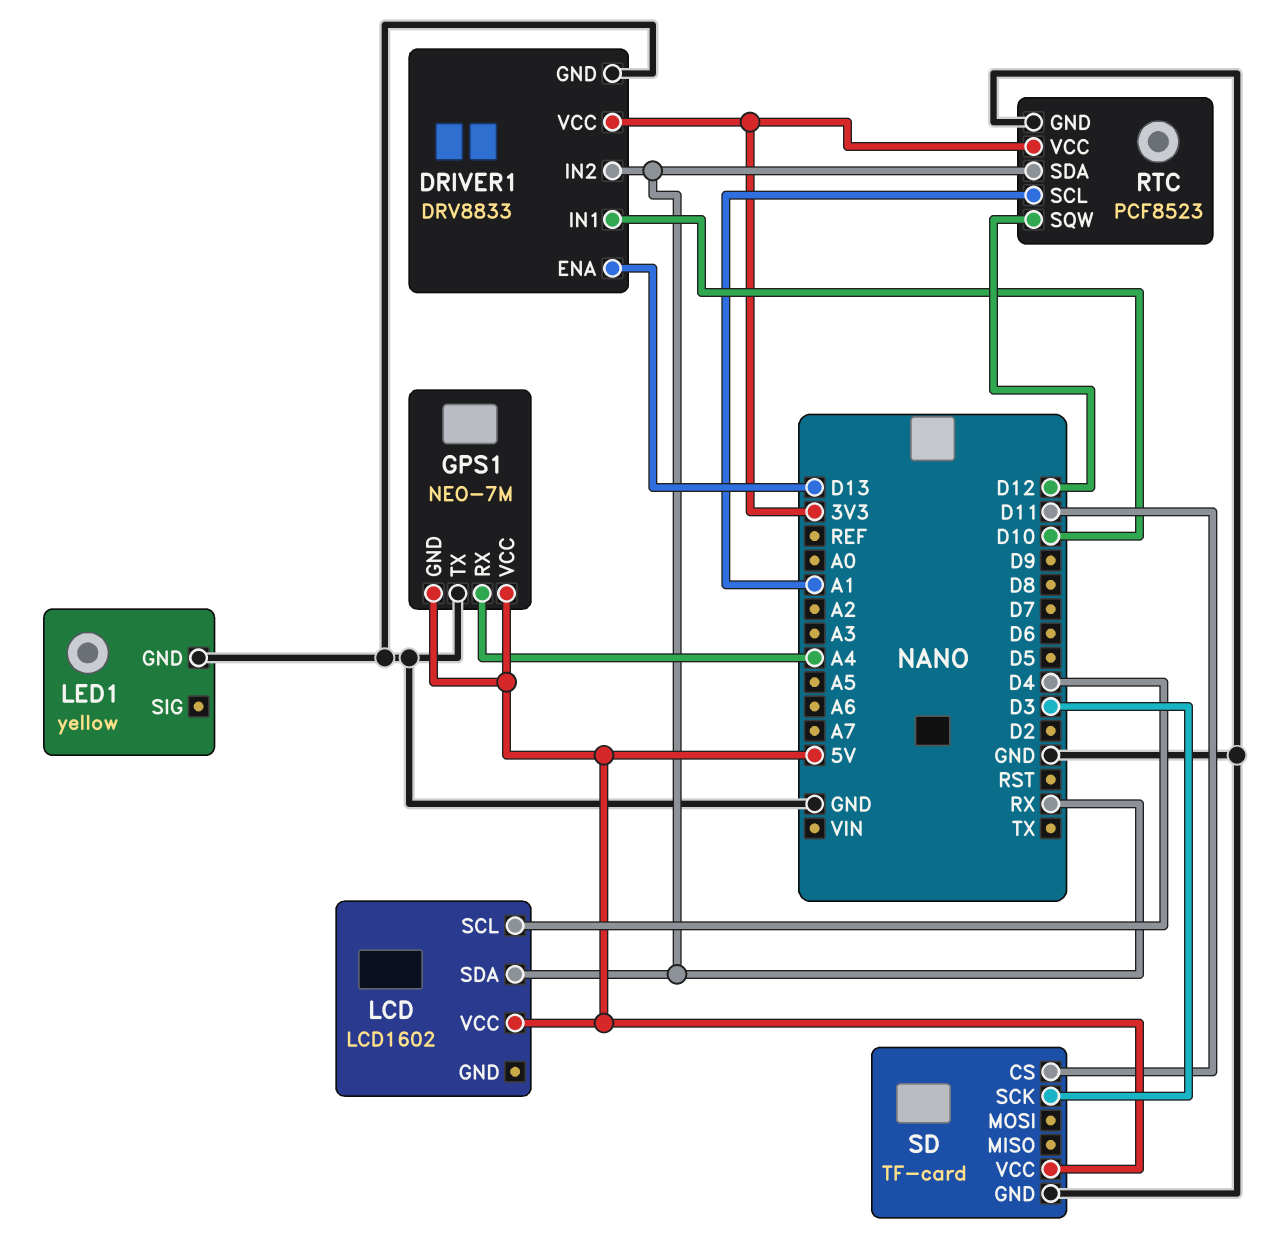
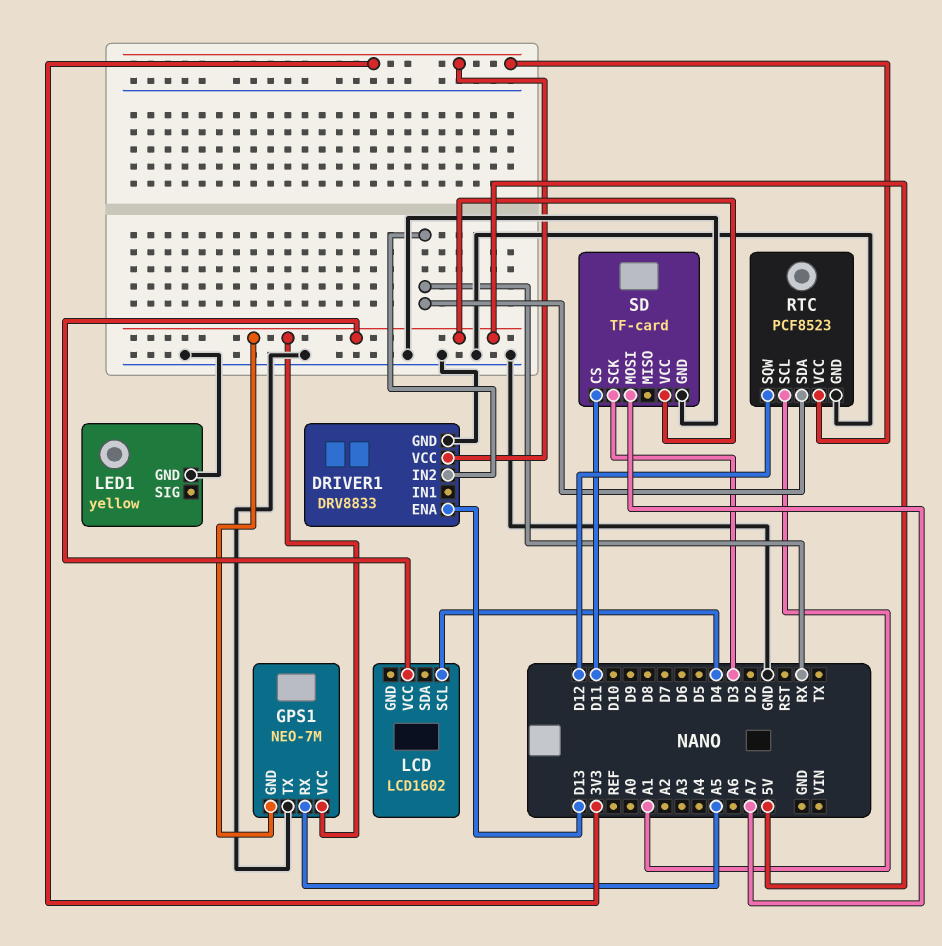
DRIVER1 pin IN1: D10 -> none
GPS1 pin RX: A4 -> A5
LCD pin SDA: RX -> none
SD pin MOSI: none -> A7

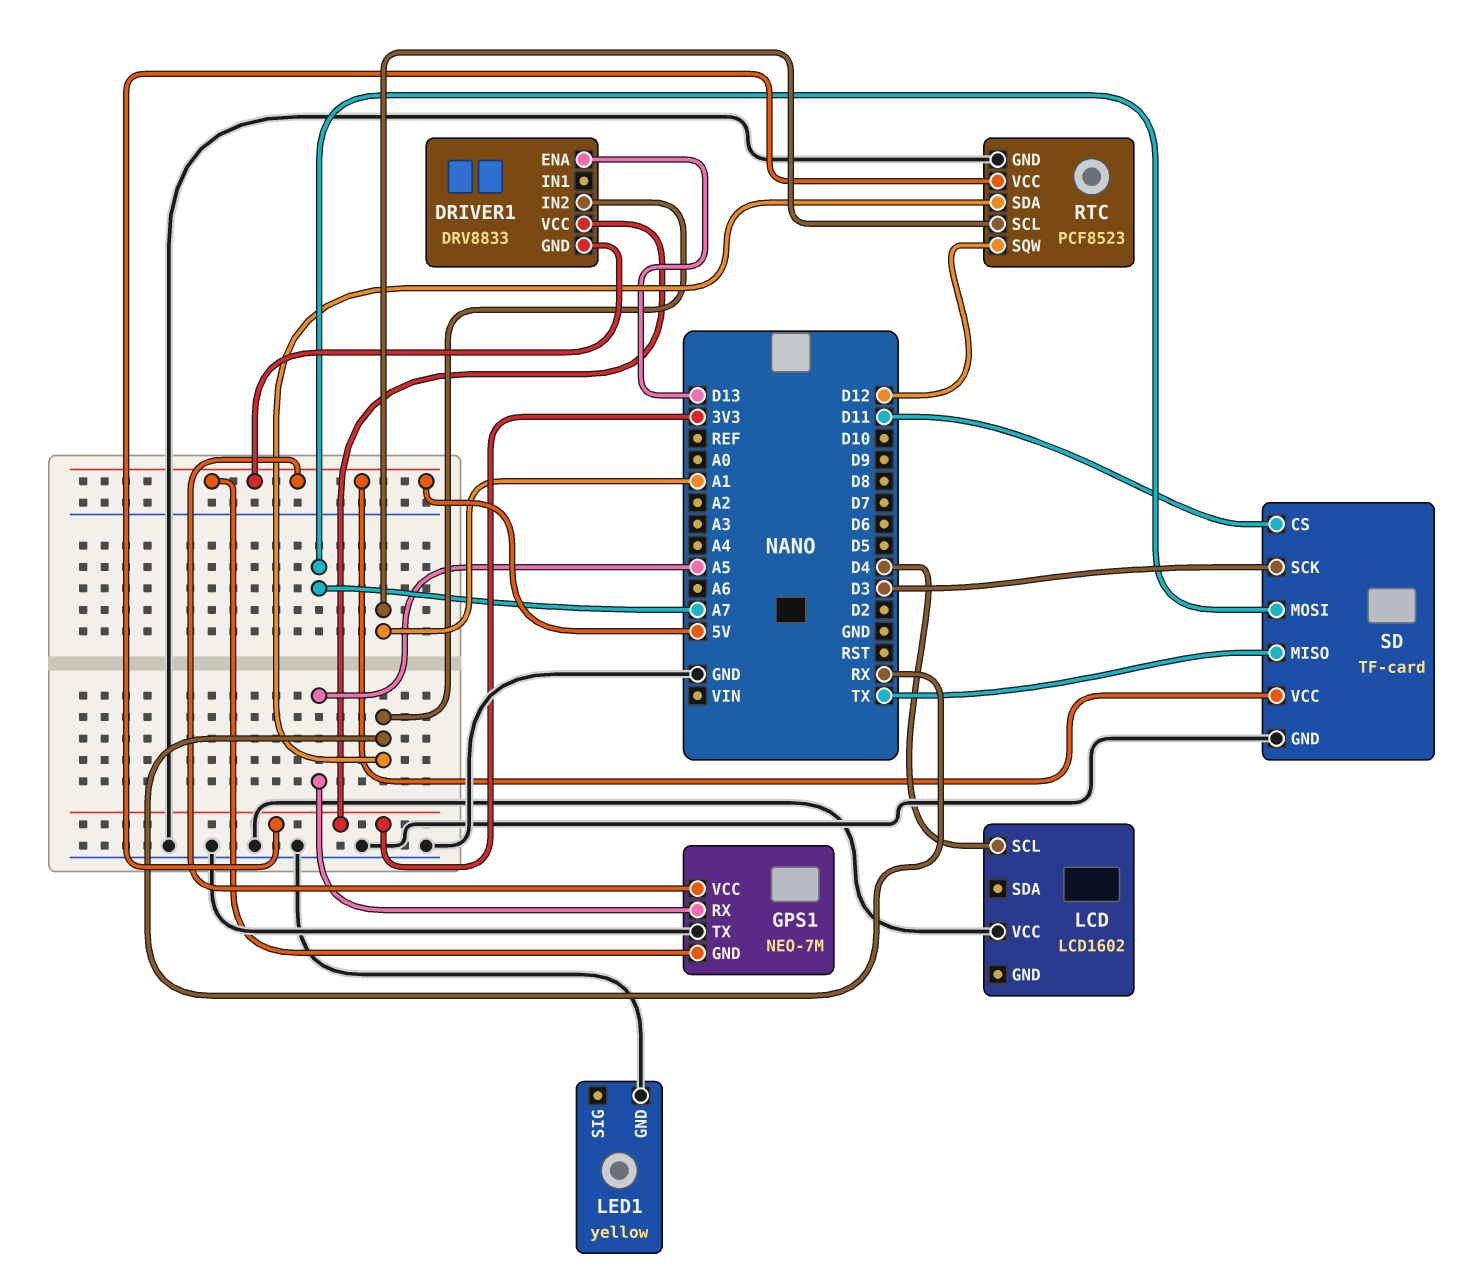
DRIVER1 pin GND: GND -> 5V
LCD pin VCC: 5V -> GND
SD pin MISO: none -> TX

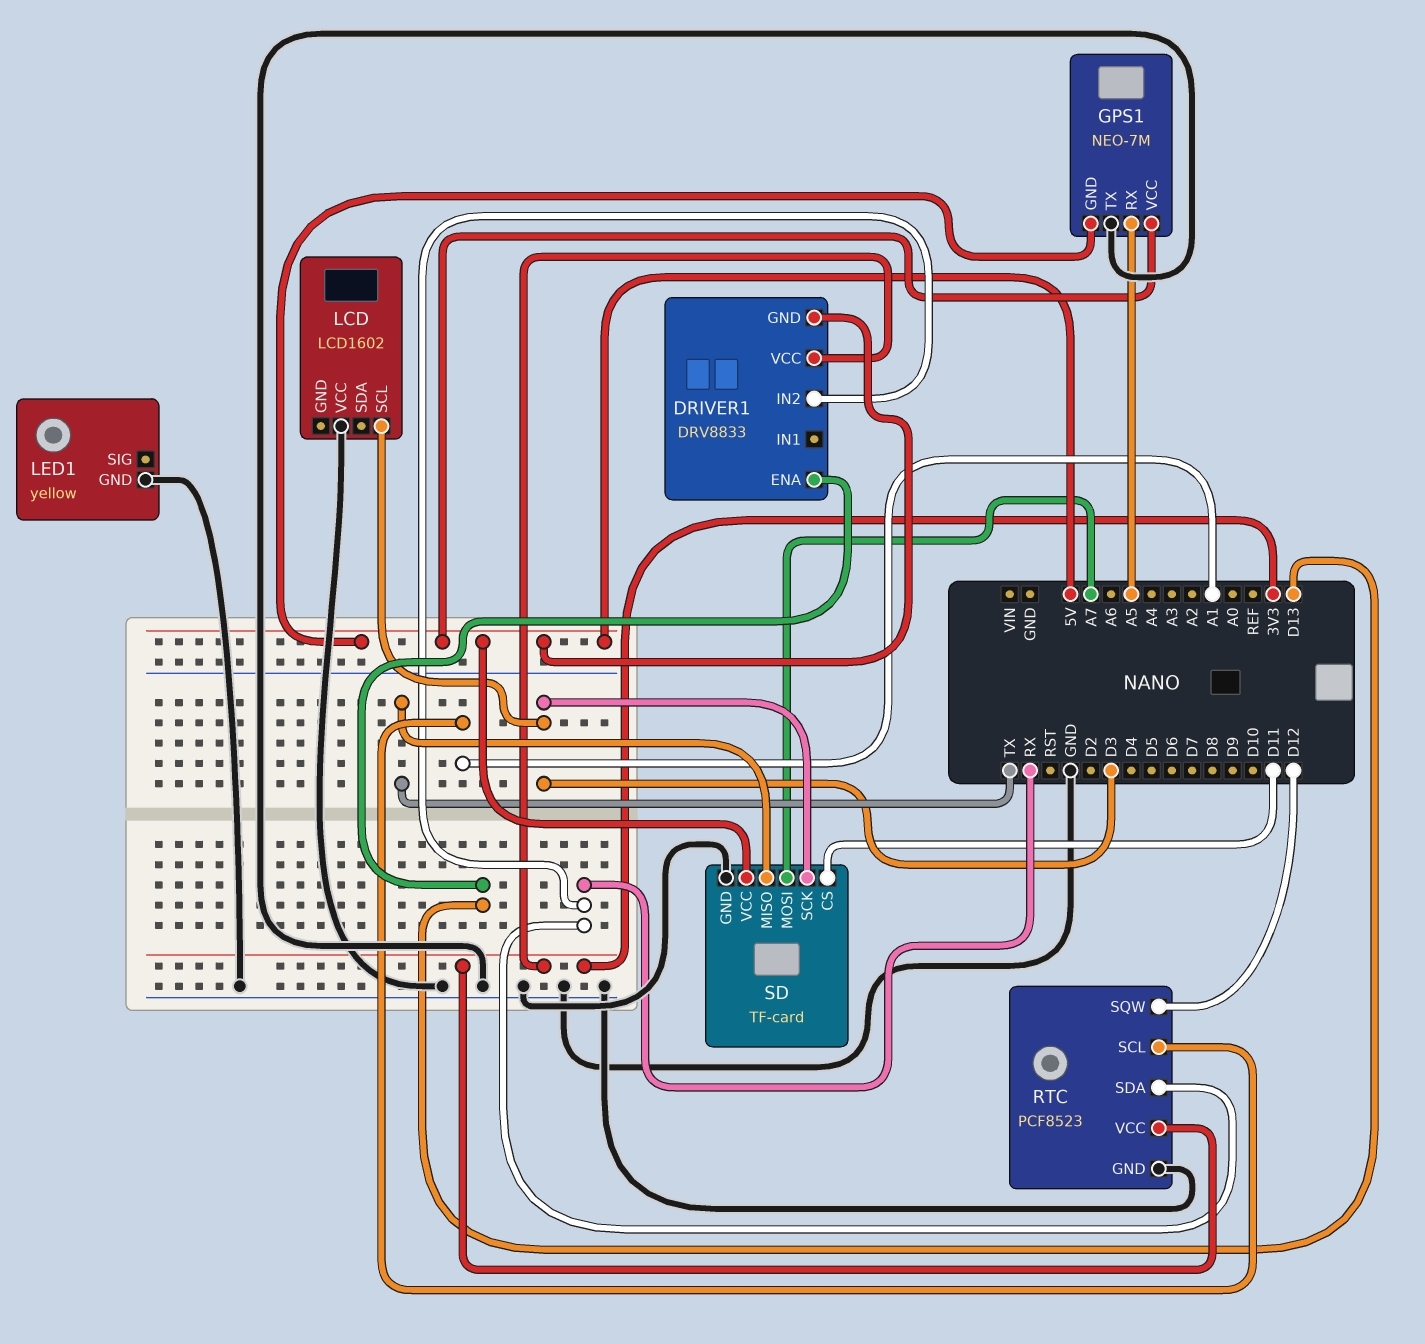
LCD pin SCL: D4 -> D3

